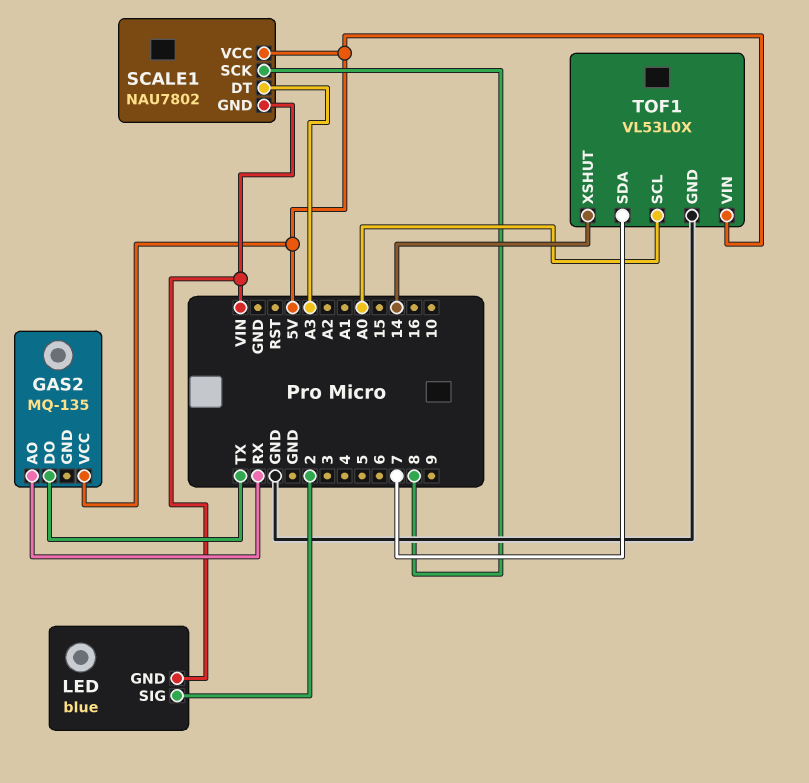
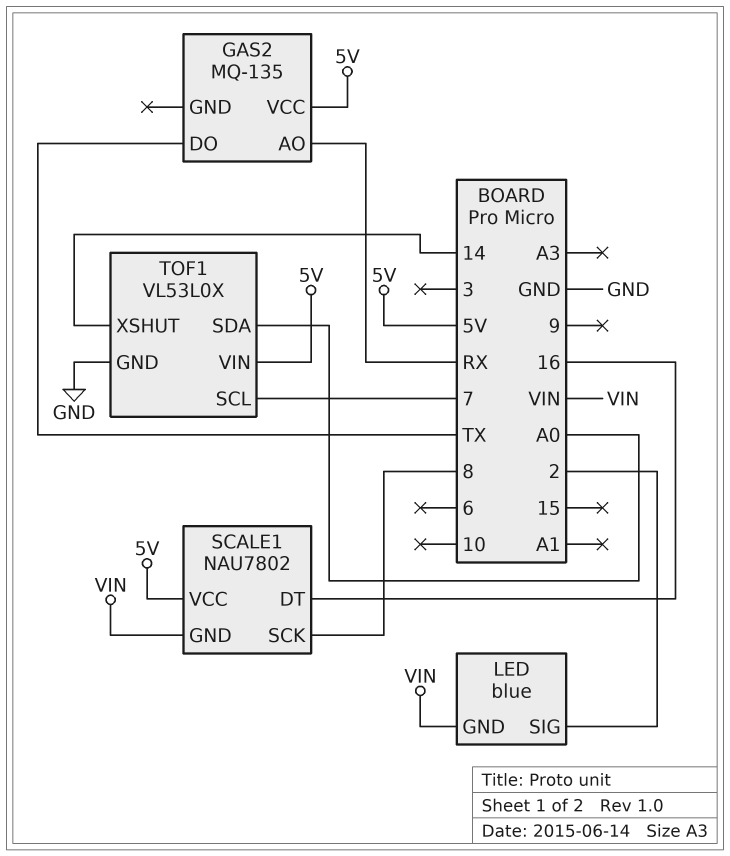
SCALE1 pin DT: A3 -> 16
TOF1 pin SCL: A0 -> 7
TOF1 pin SDA: 7 -> A0

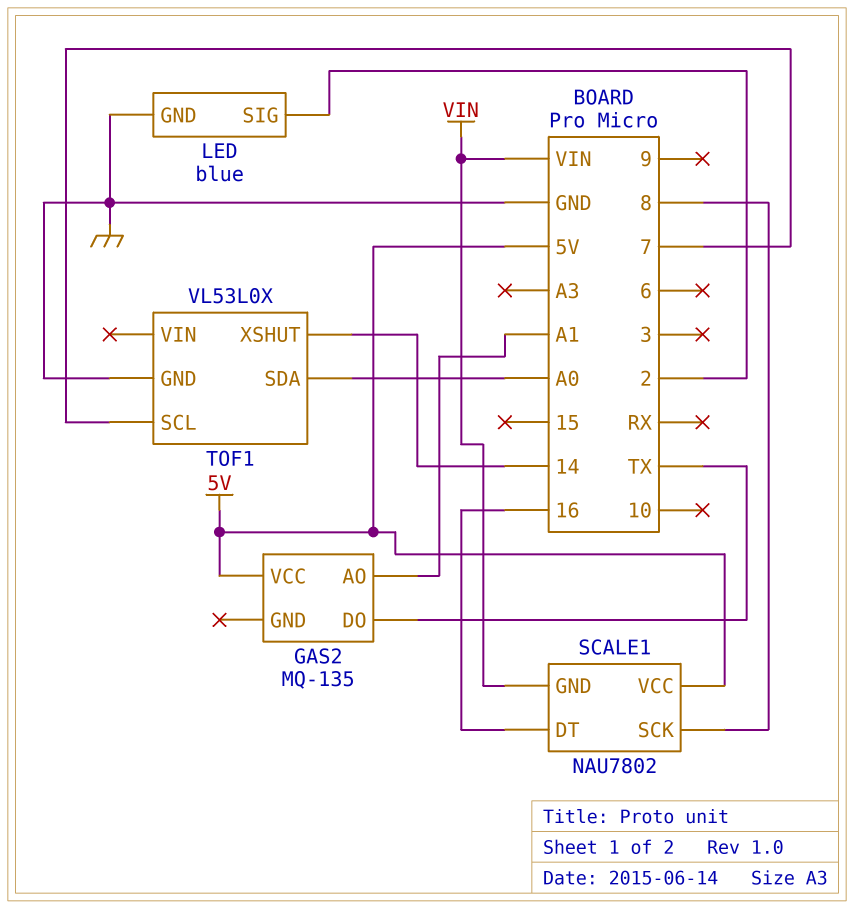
GAS2 pin AO: RX -> A1
LED pin GND: VIN -> GND
TOF1 pin VIN: 5V -> none

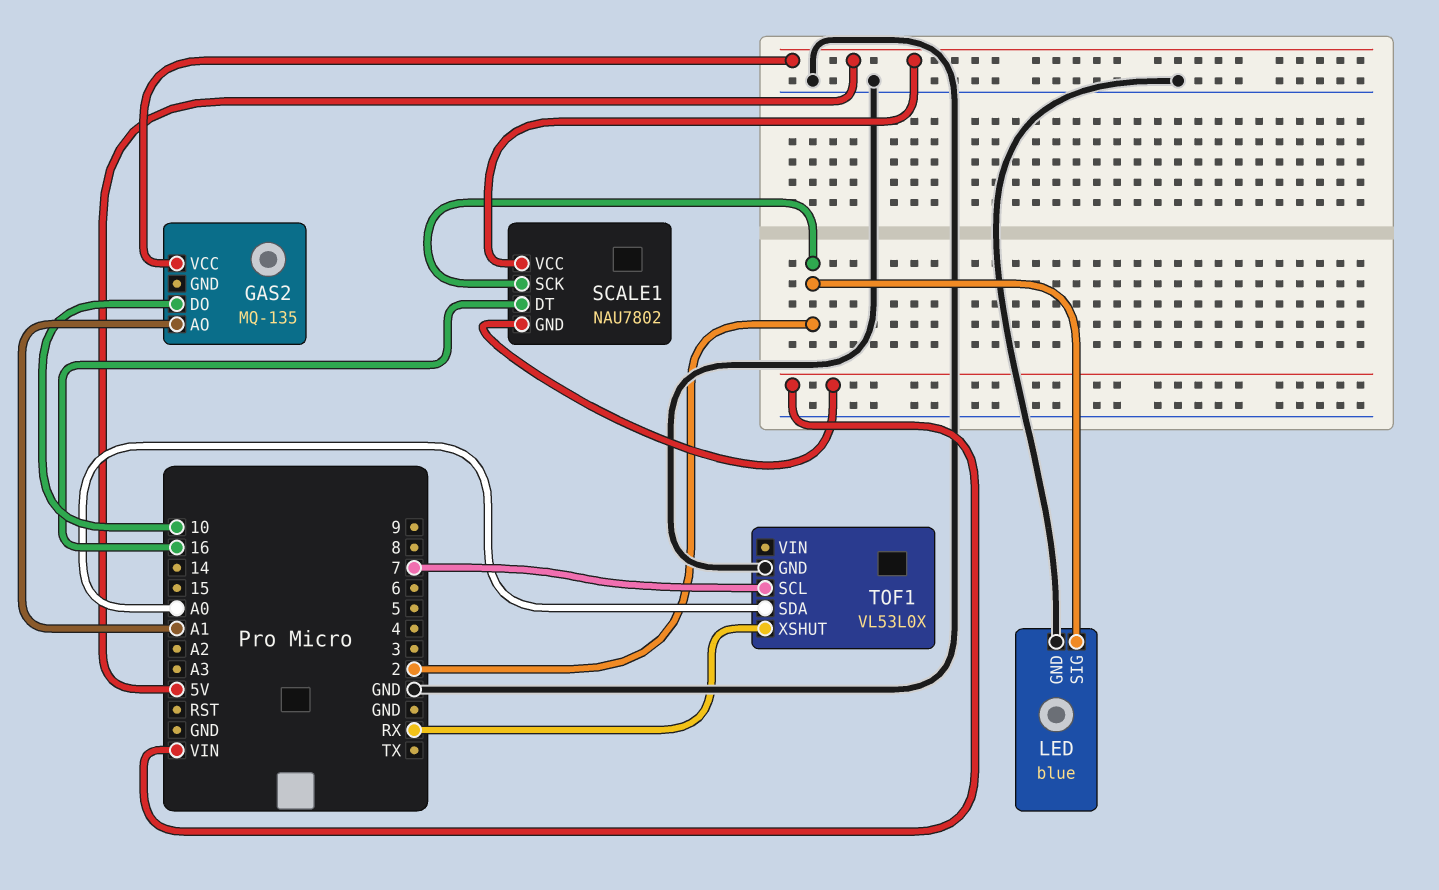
GAS2 pin DO: TX -> 10
SCALE1 pin SCK: 8 -> 2
TOF1 pin XSHUT: 14 -> RX

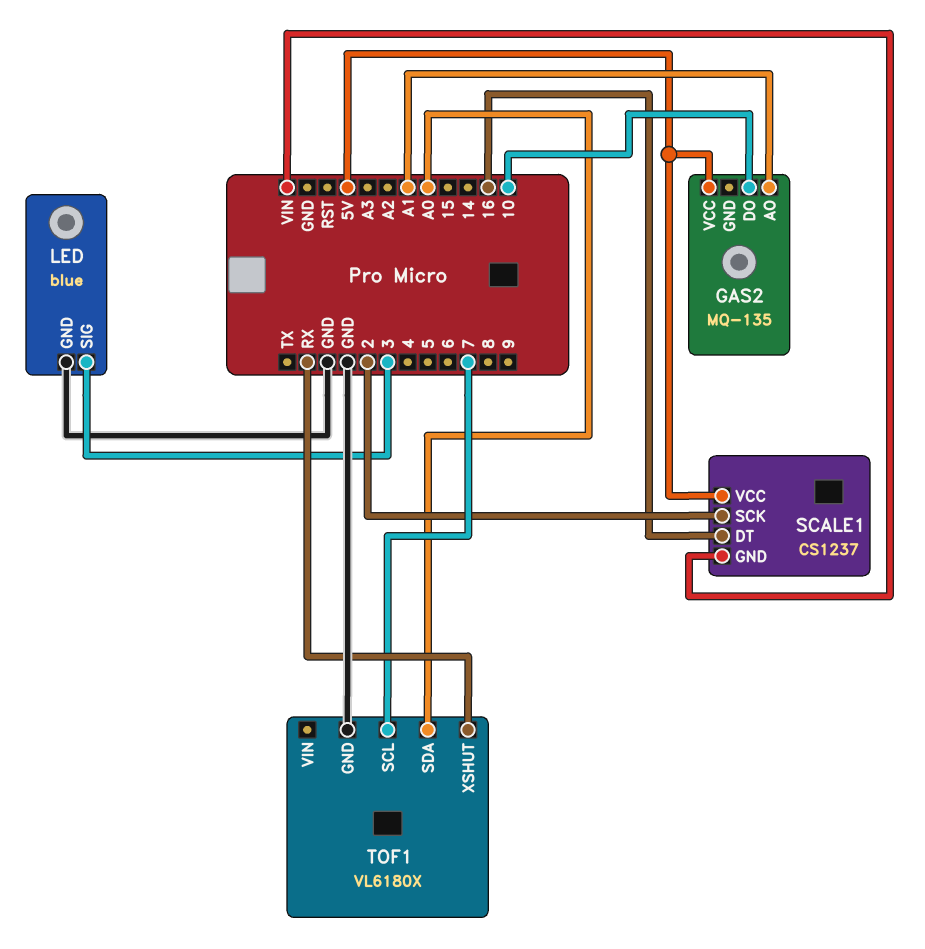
LED pin SIG: 2 -> 3
SCALE1: NAU7802 -> CS1237
TOF1: VL53L0X -> VL6180X

